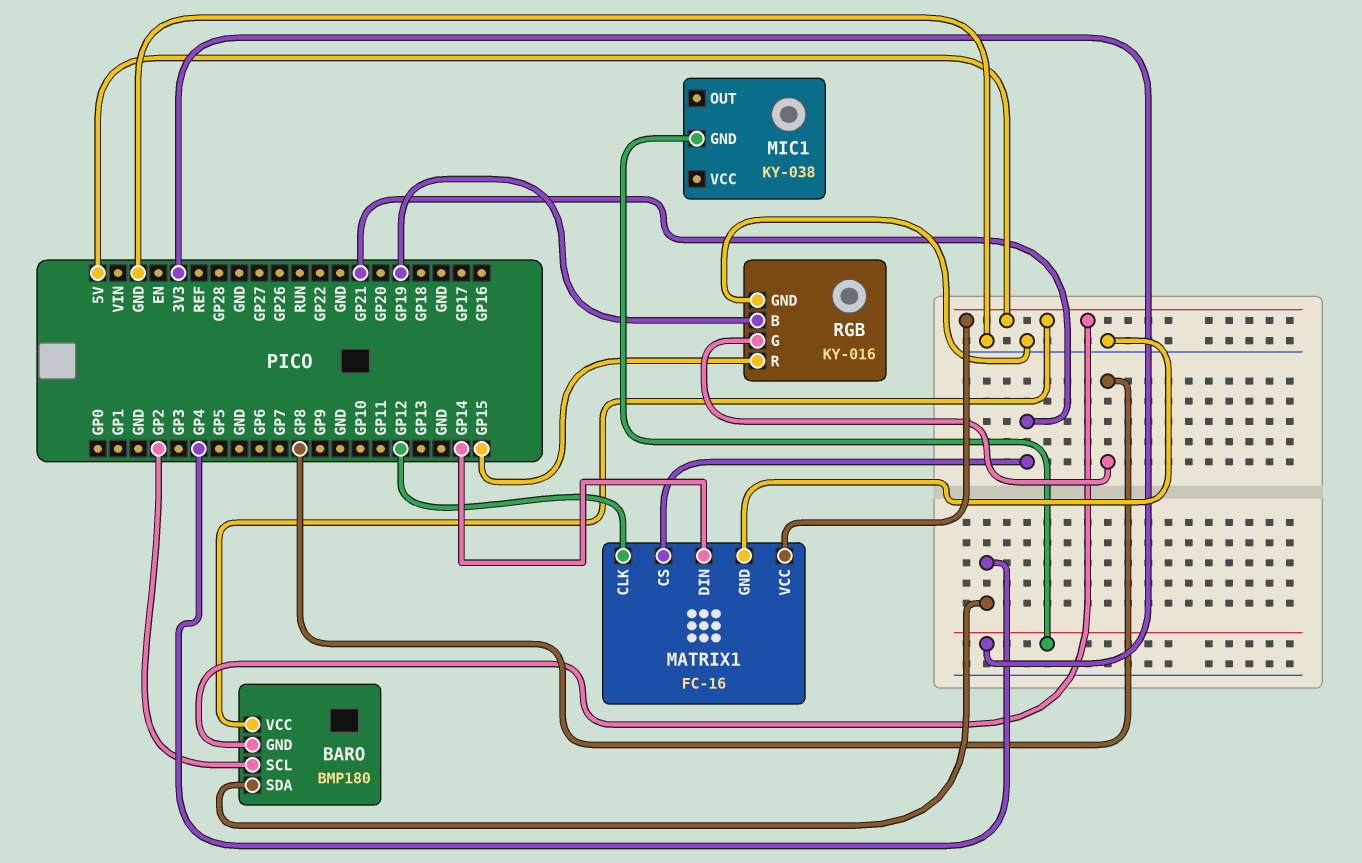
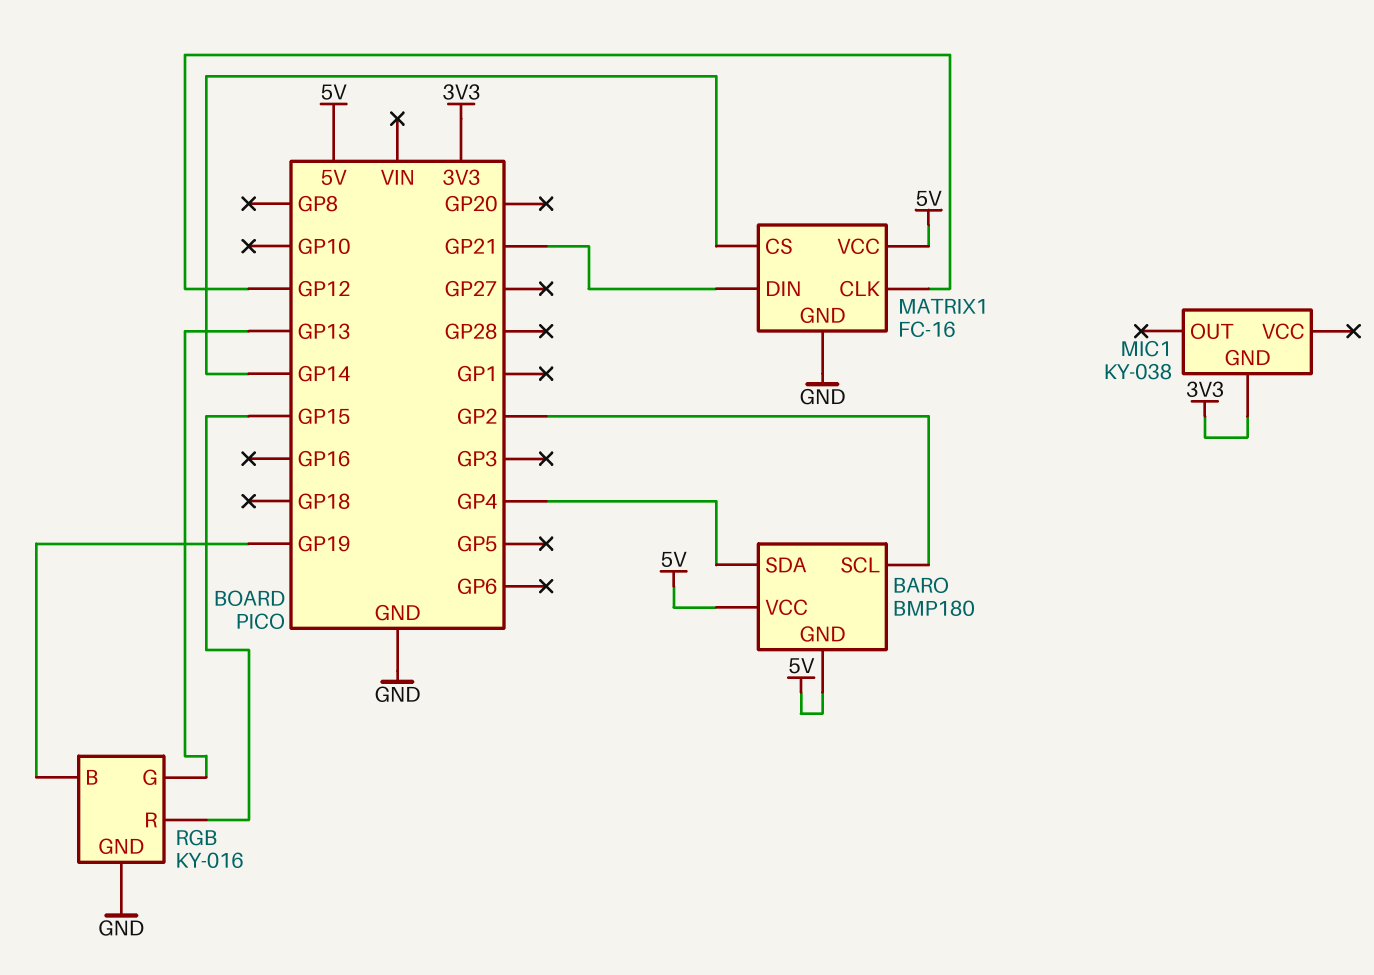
MATRIX1 pin CS: GP21 -> GP14
MATRIX1 pin DIN: GP14 -> GP21
RGB pin G: GP8 -> GP13

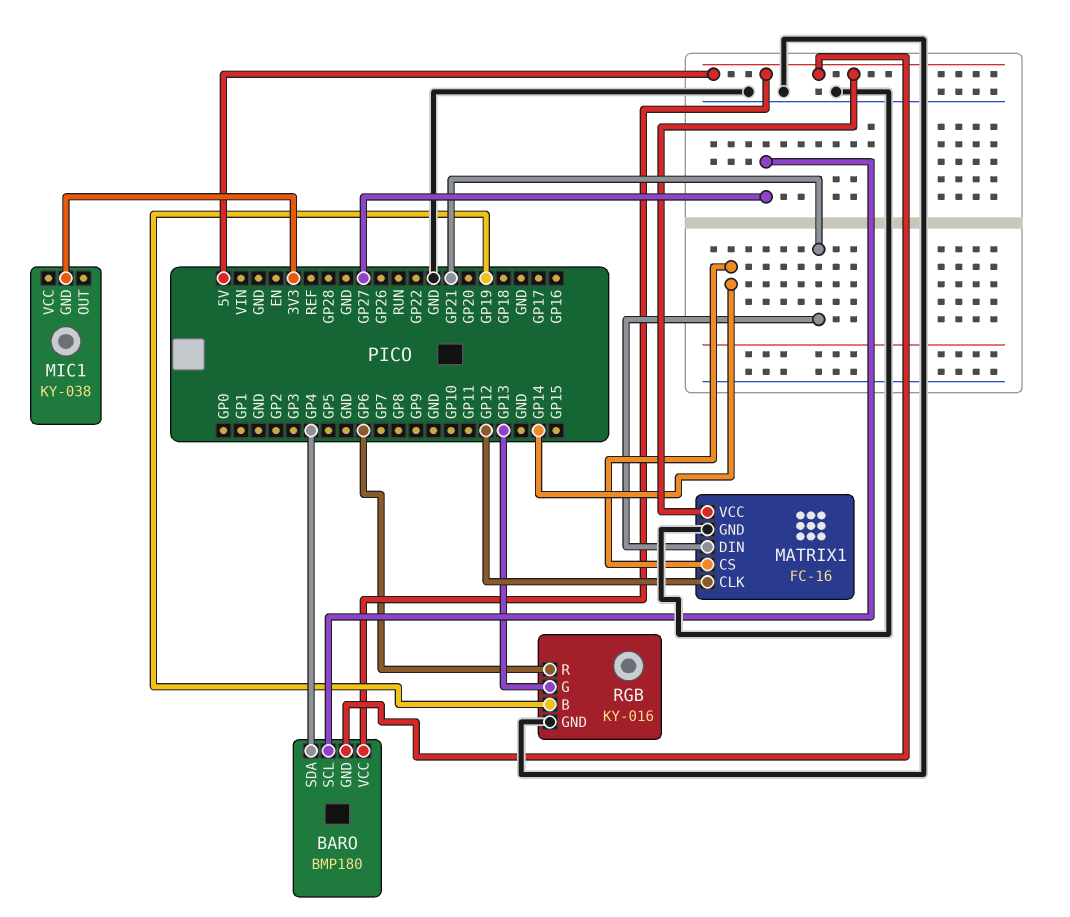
BARO pin SCL: GP2 -> GP27
RGB pin R: GP15 -> GP6

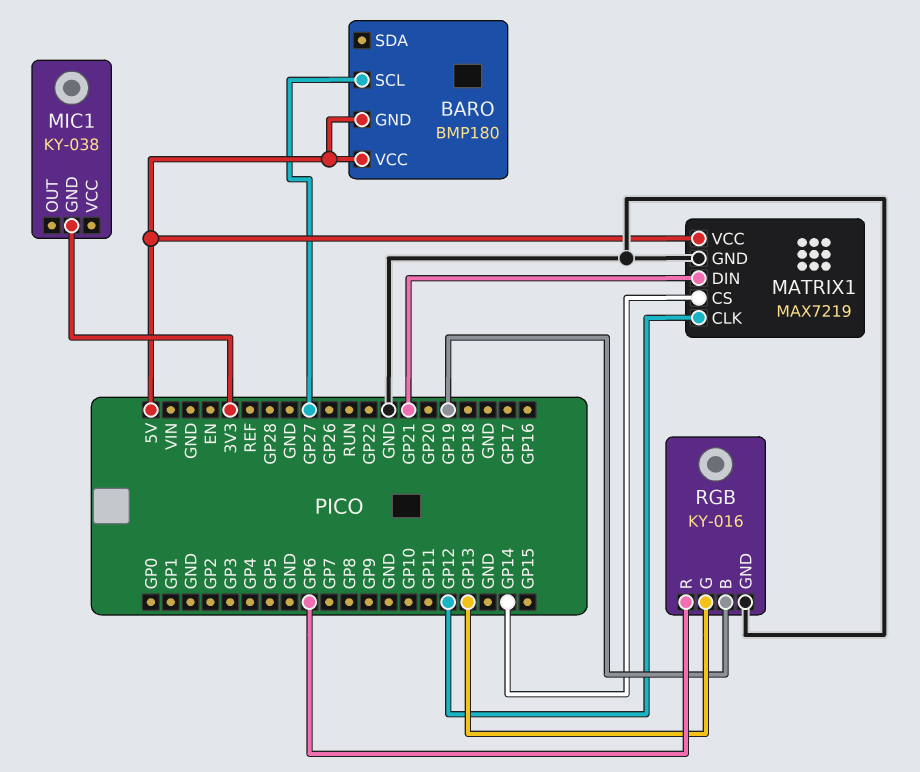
BARO pin SDA: GP4 -> none
MATRIX1: FC-16 -> MAX7219

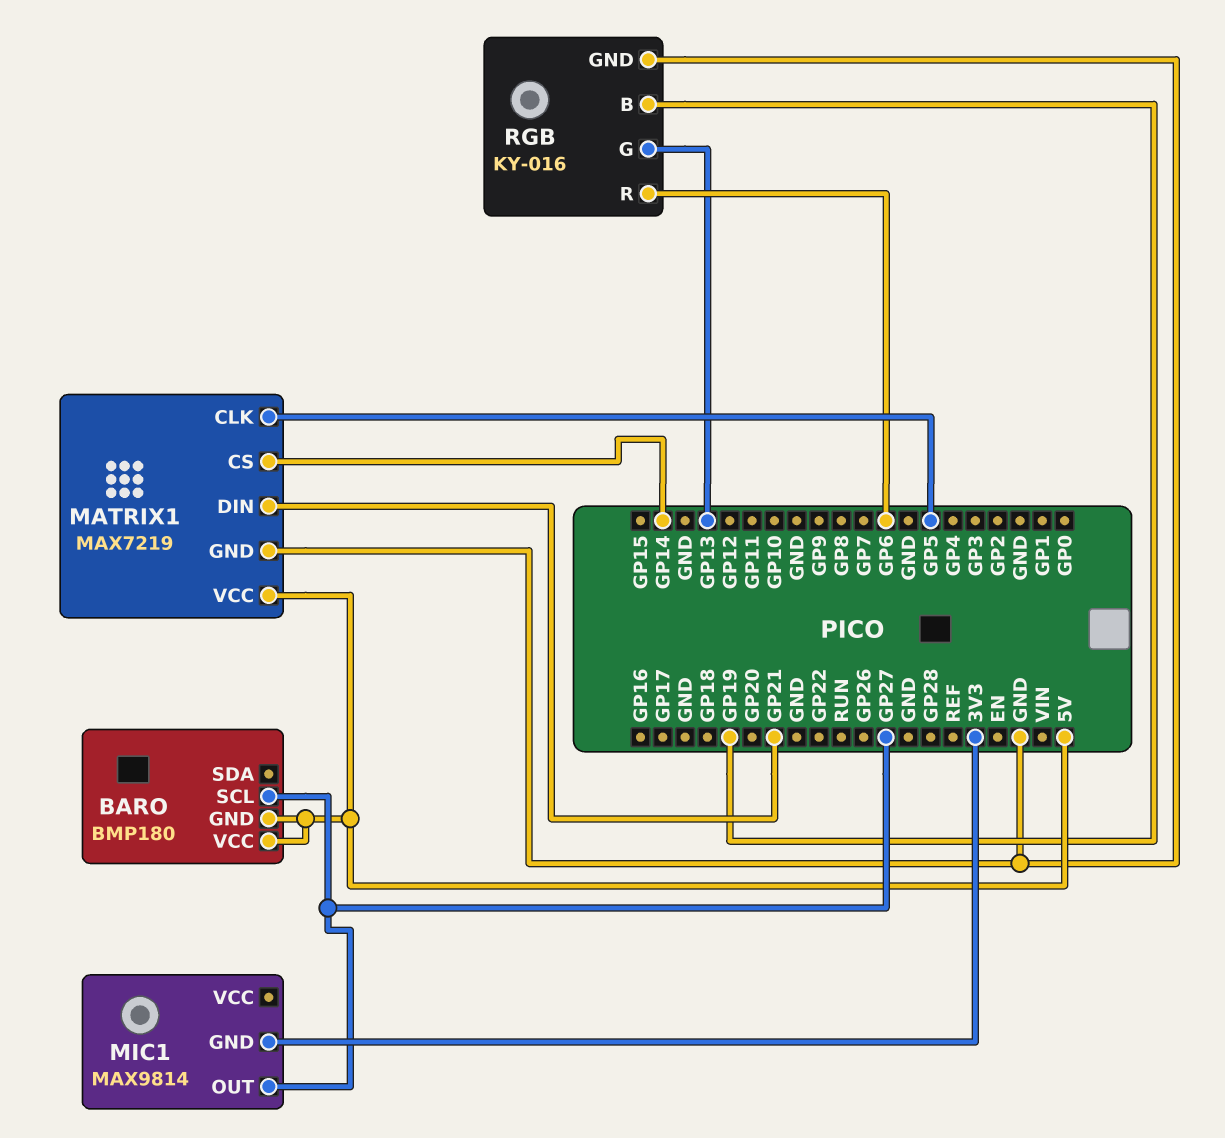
MATRIX1 pin CLK: GP12 -> GP5
MIC1: KY-038 -> MAX9814
MIC1 pin OUT: none -> GP27

